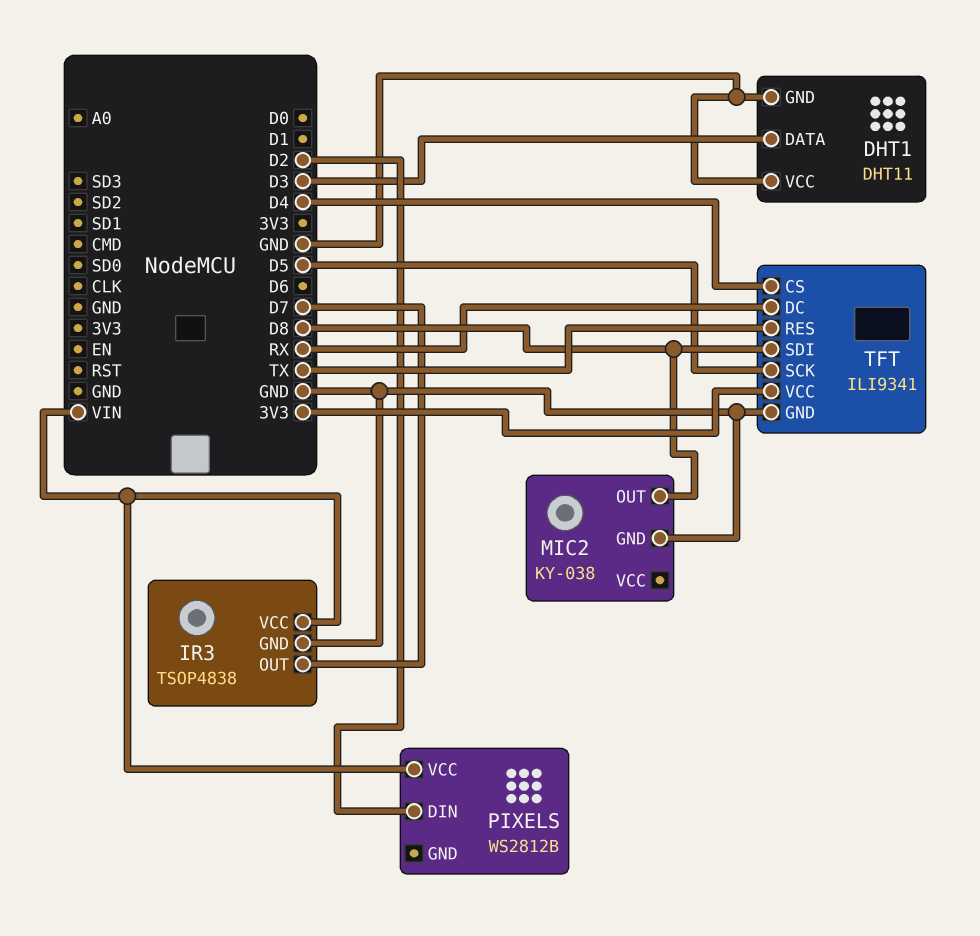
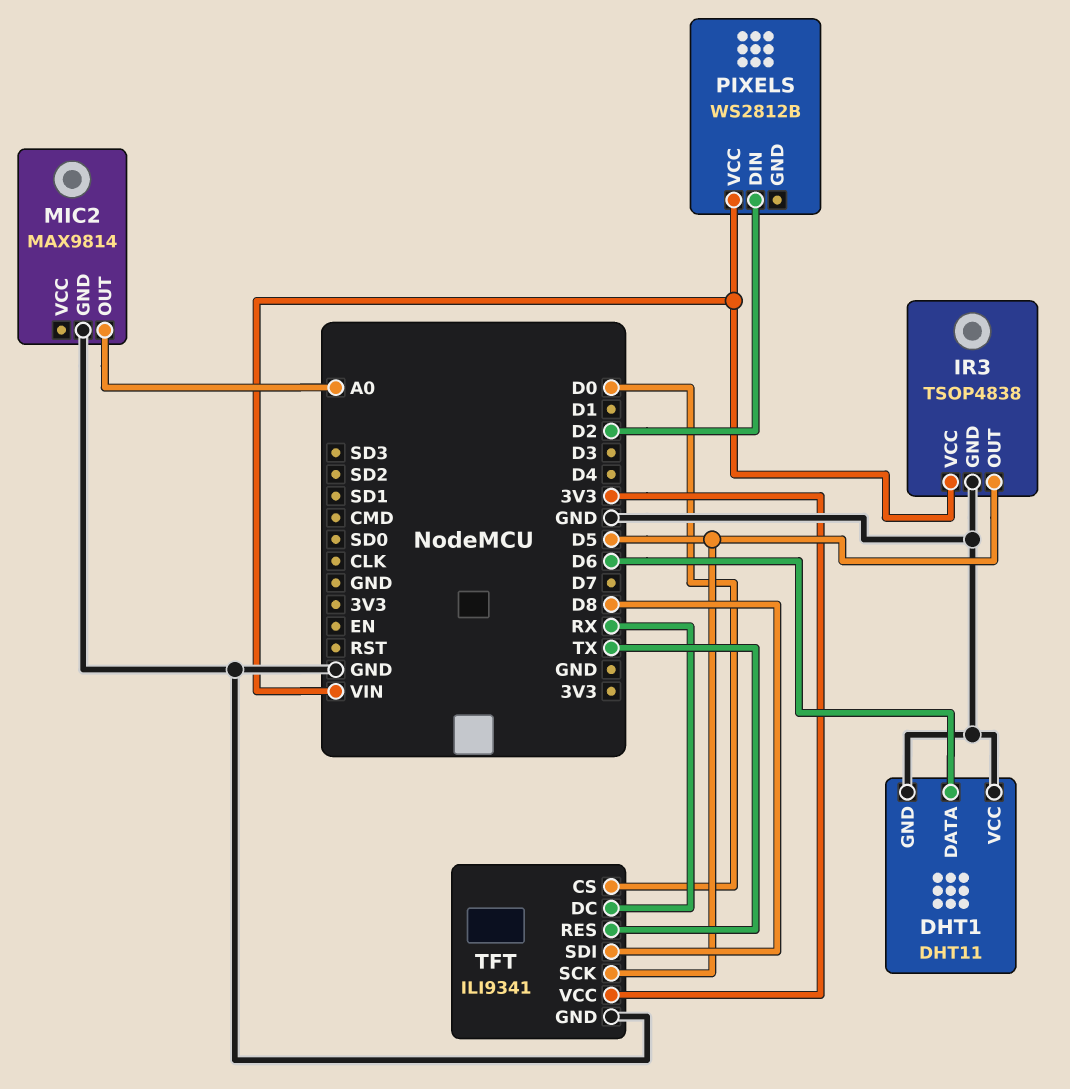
DHT1 pin DATA: D3 -> D6
IR3 pin OUT: D7 -> D5
MIC2: KY-038 -> MAX9814
MIC2 pin OUT: D8 -> A0
TFT pin CS: D4 -> D0

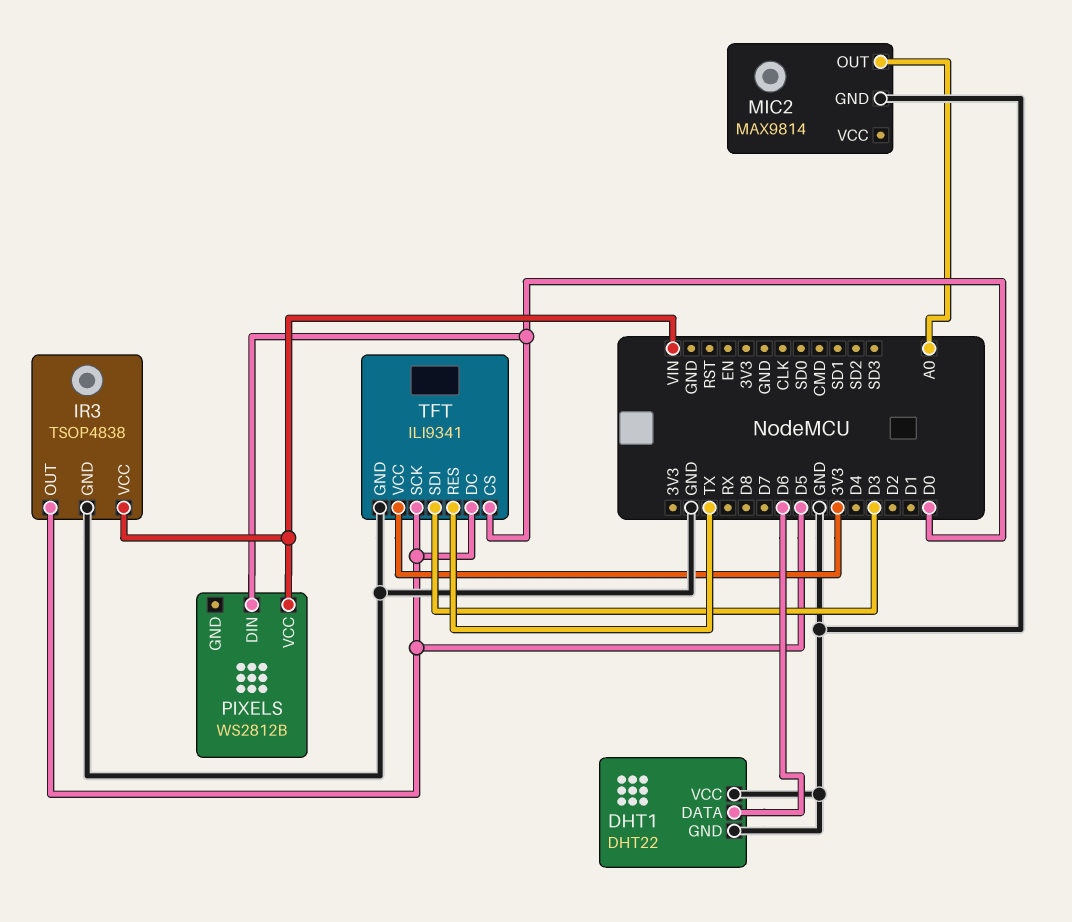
DHT1: DHT11 -> DHT22
PIXELS pin DIN: D2 -> D0
TFT pin DC: RX -> D5
TFT pin SDI: D8 -> D3

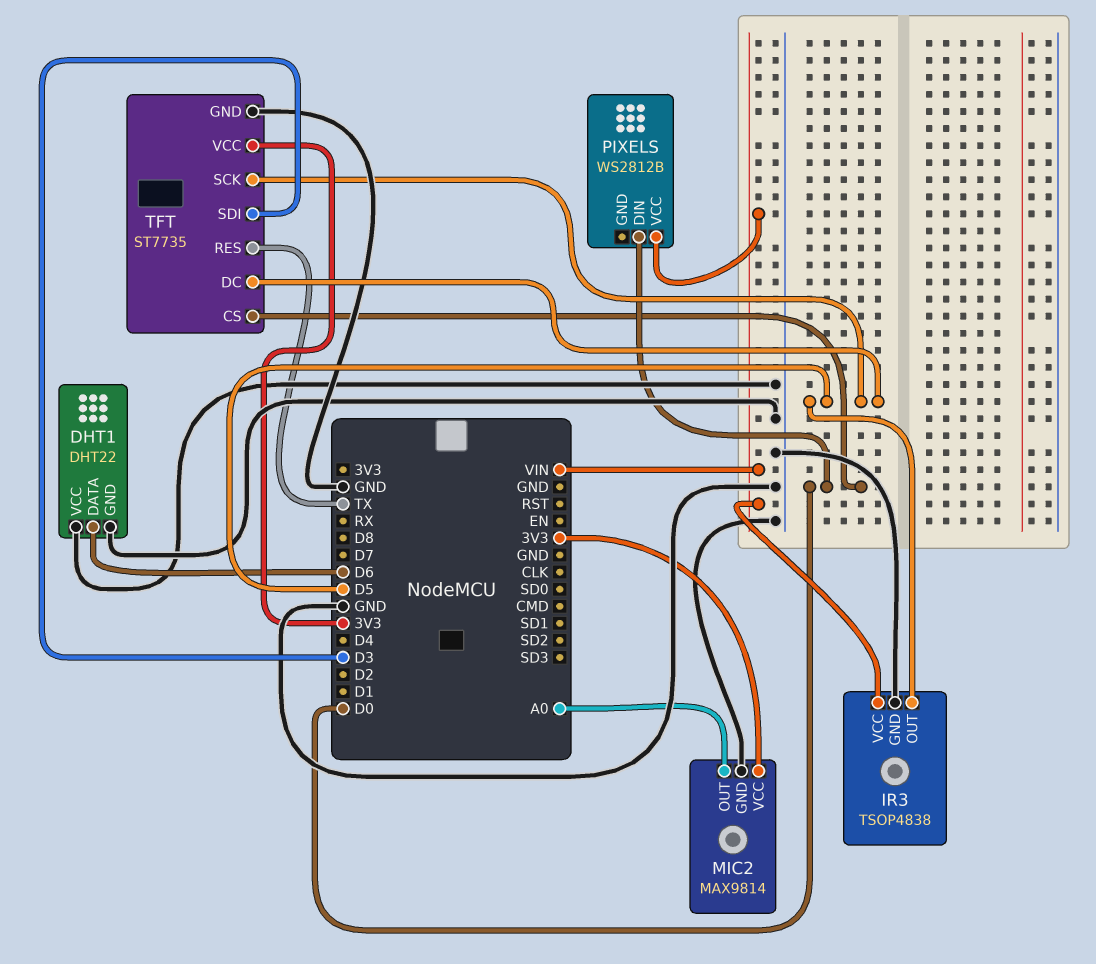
MIC2 pin VCC: none -> 3V3
TFT: ILI9341 -> ST7735

